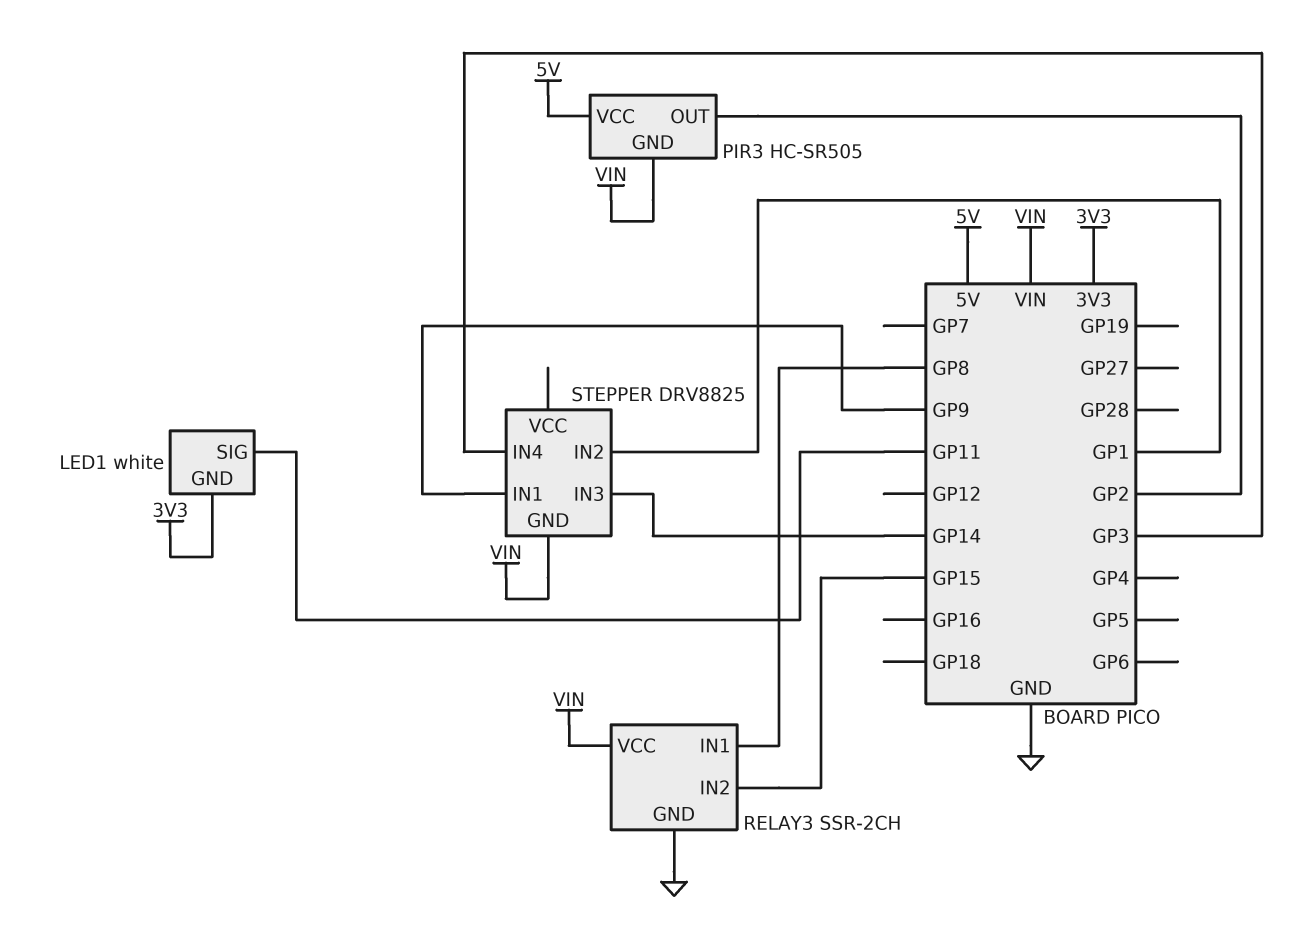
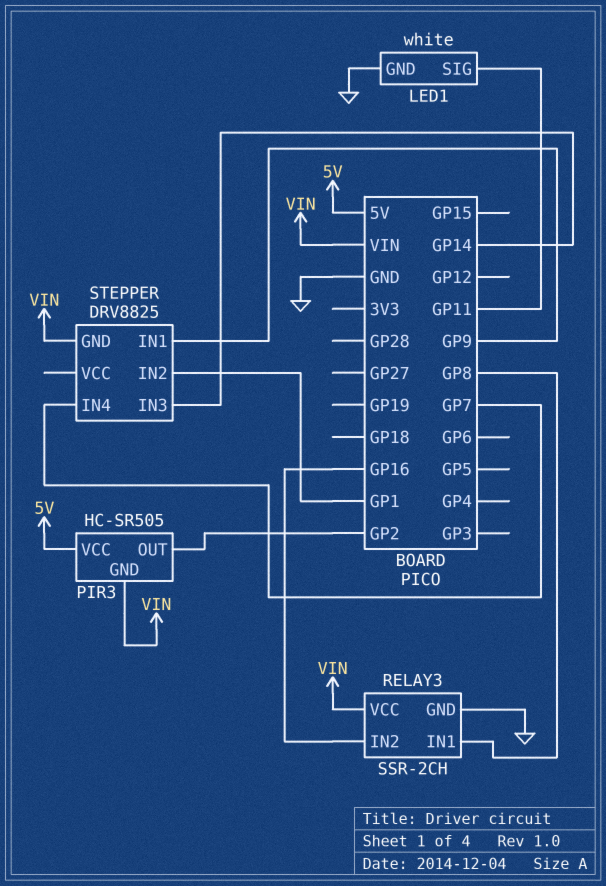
LED1 pin GND: 3V3 -> GND
RELAY3 pin IN2: GP15 -> GP16
STEPPER pin IN4: GP3 -> GP7

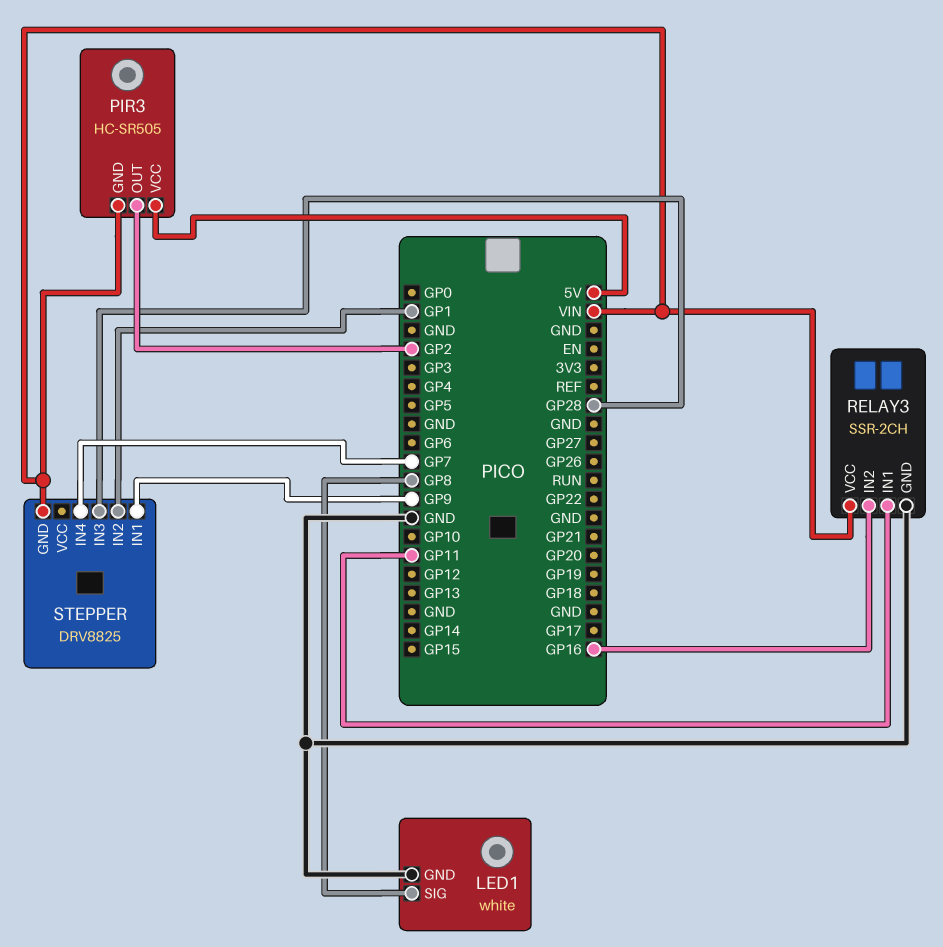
LED1 pin SIG: GP11 -> GP8
RELAY3 pin IN1: GP8 -> GP11
STEPPER pin IN3: GP14 -> GP28

